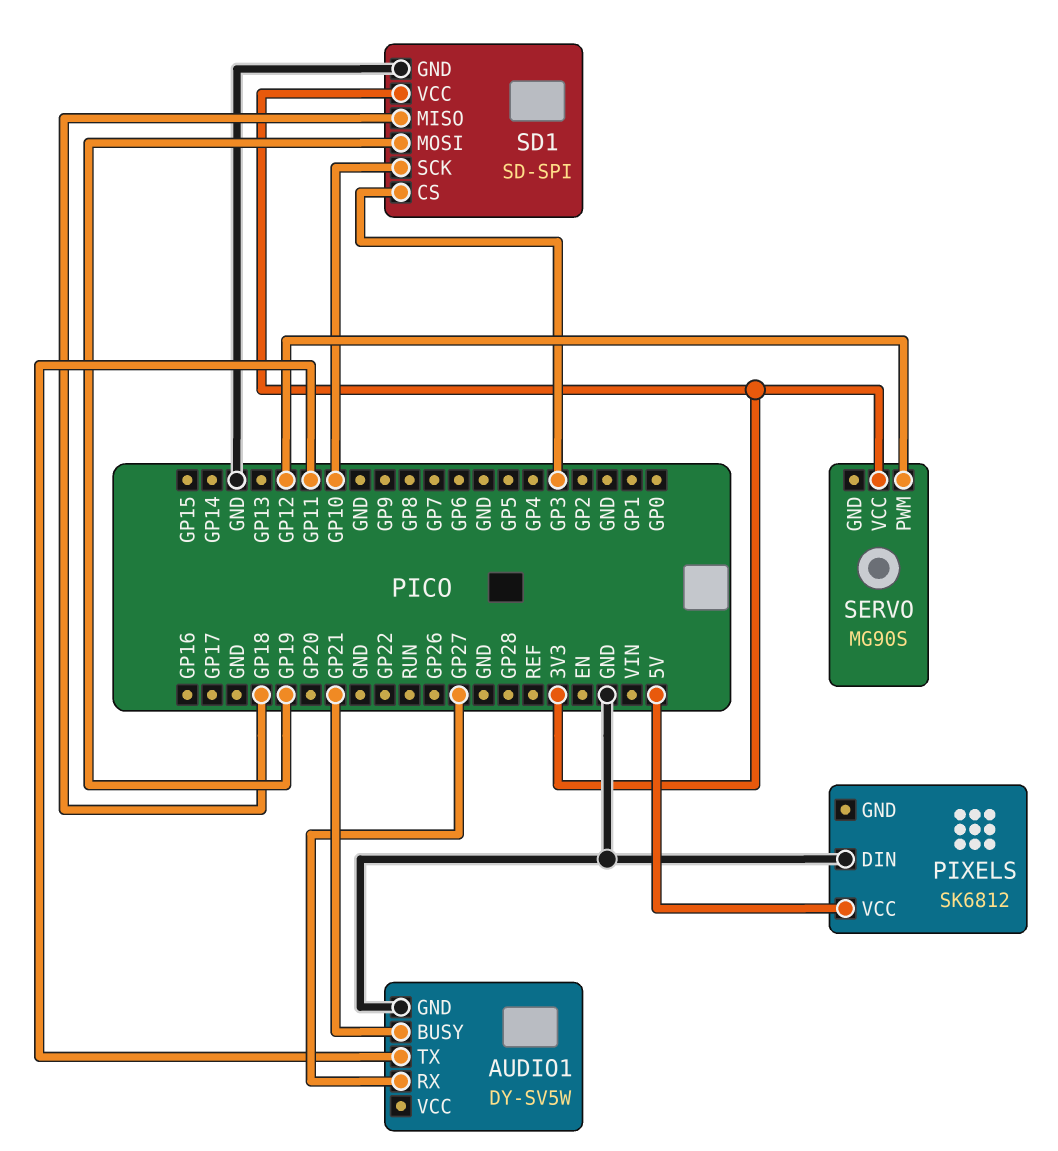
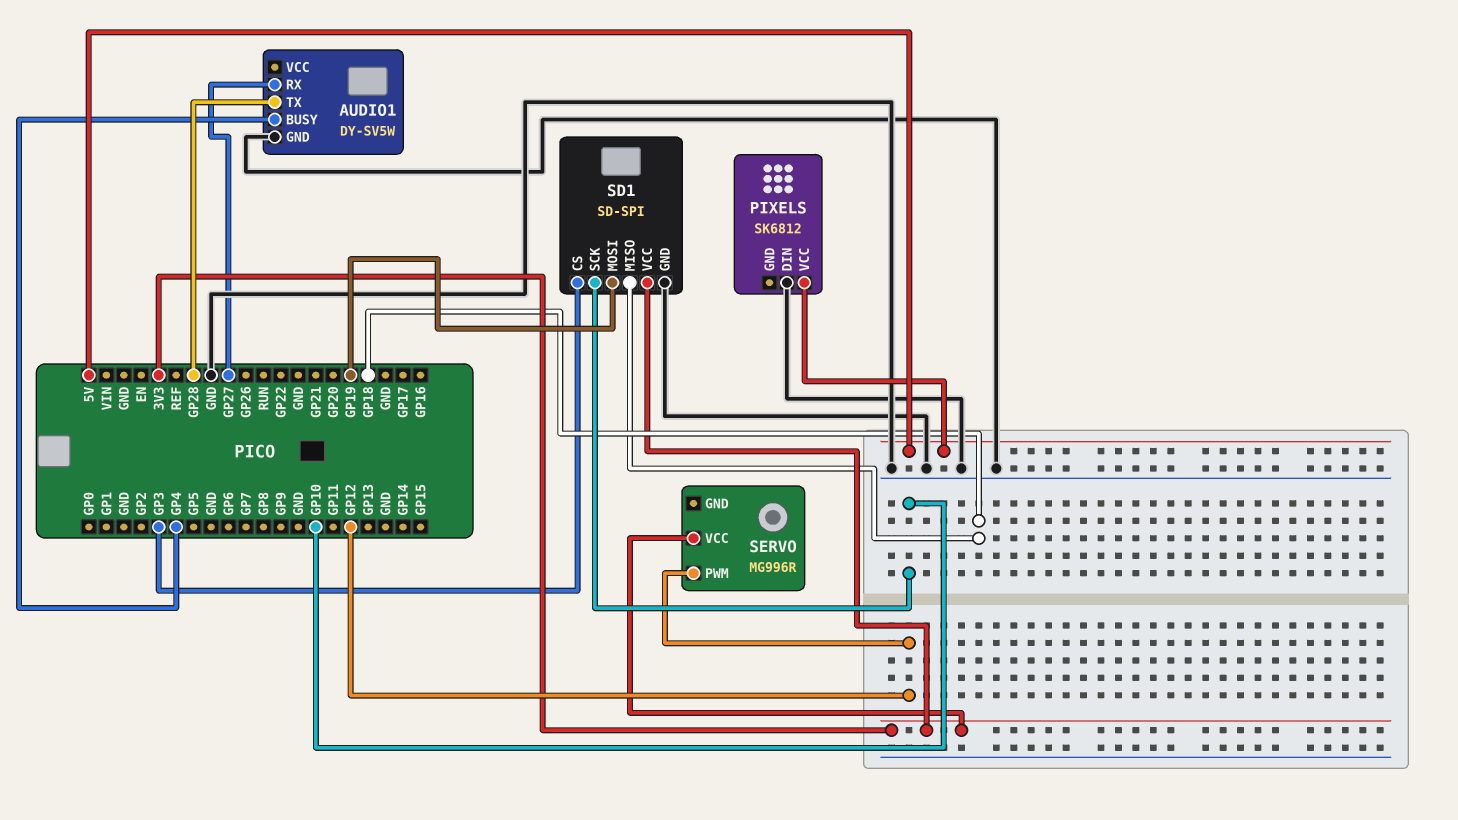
AUDIO1 pin BUSY: GP21 -> GP4
AUDIO1 pin TX: GP11 -> GP28
SERVO: MG90S -> MG996R

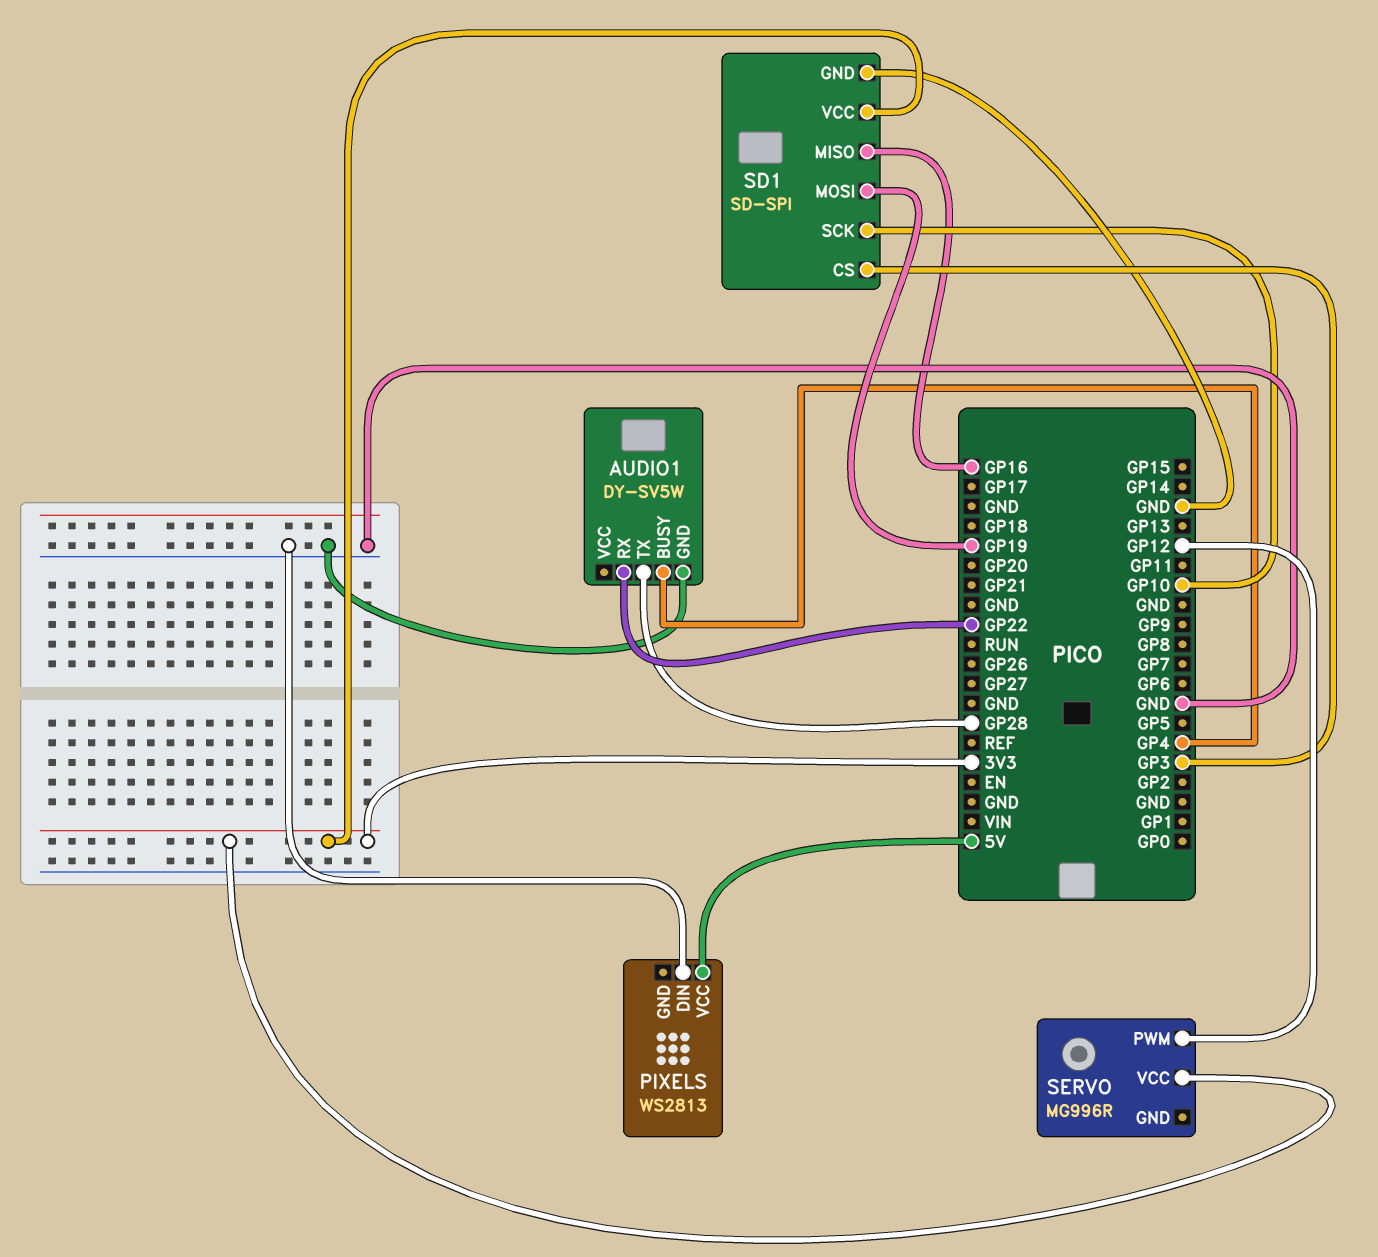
AUDIO1 pin RX: GP27 -> GP22
PIXELS: SK6812 -> WS2813
SD1 pin MISO: GP18 -> GP16

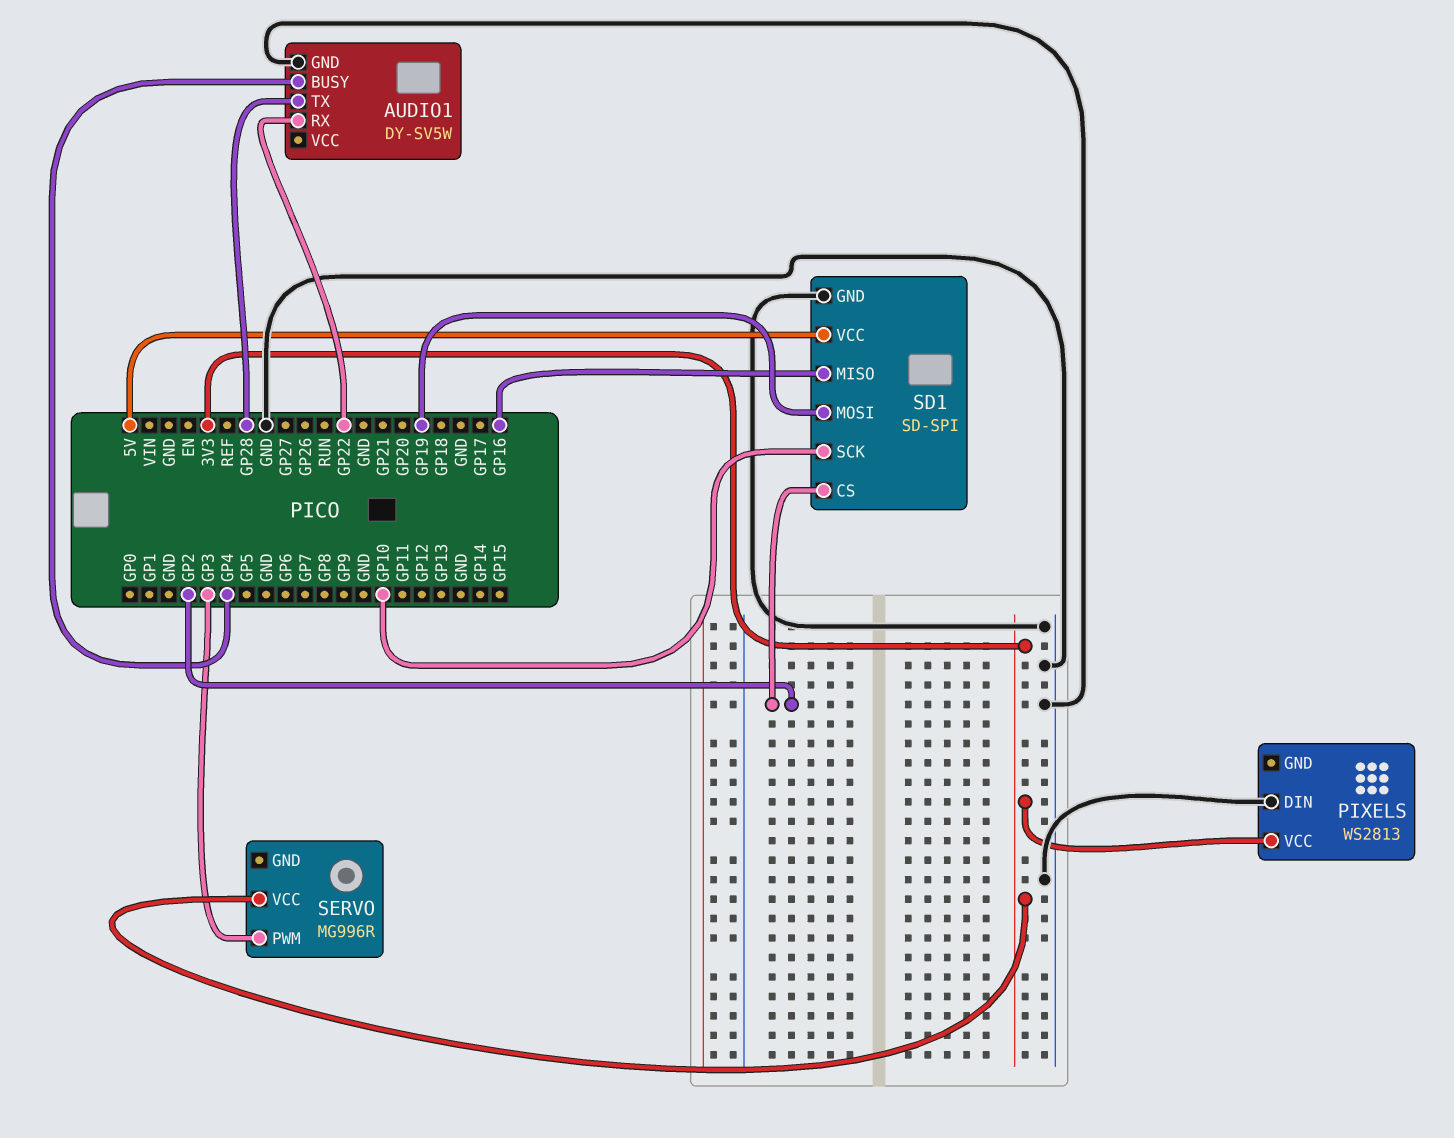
PIXELS pin VCC: 5V -> 3V3
SD1 pin CS: GP3 -> GP2
SD1 pin VCC: 3V3 -> 5V
SERVO pin PWM: GP12 -> GP3

